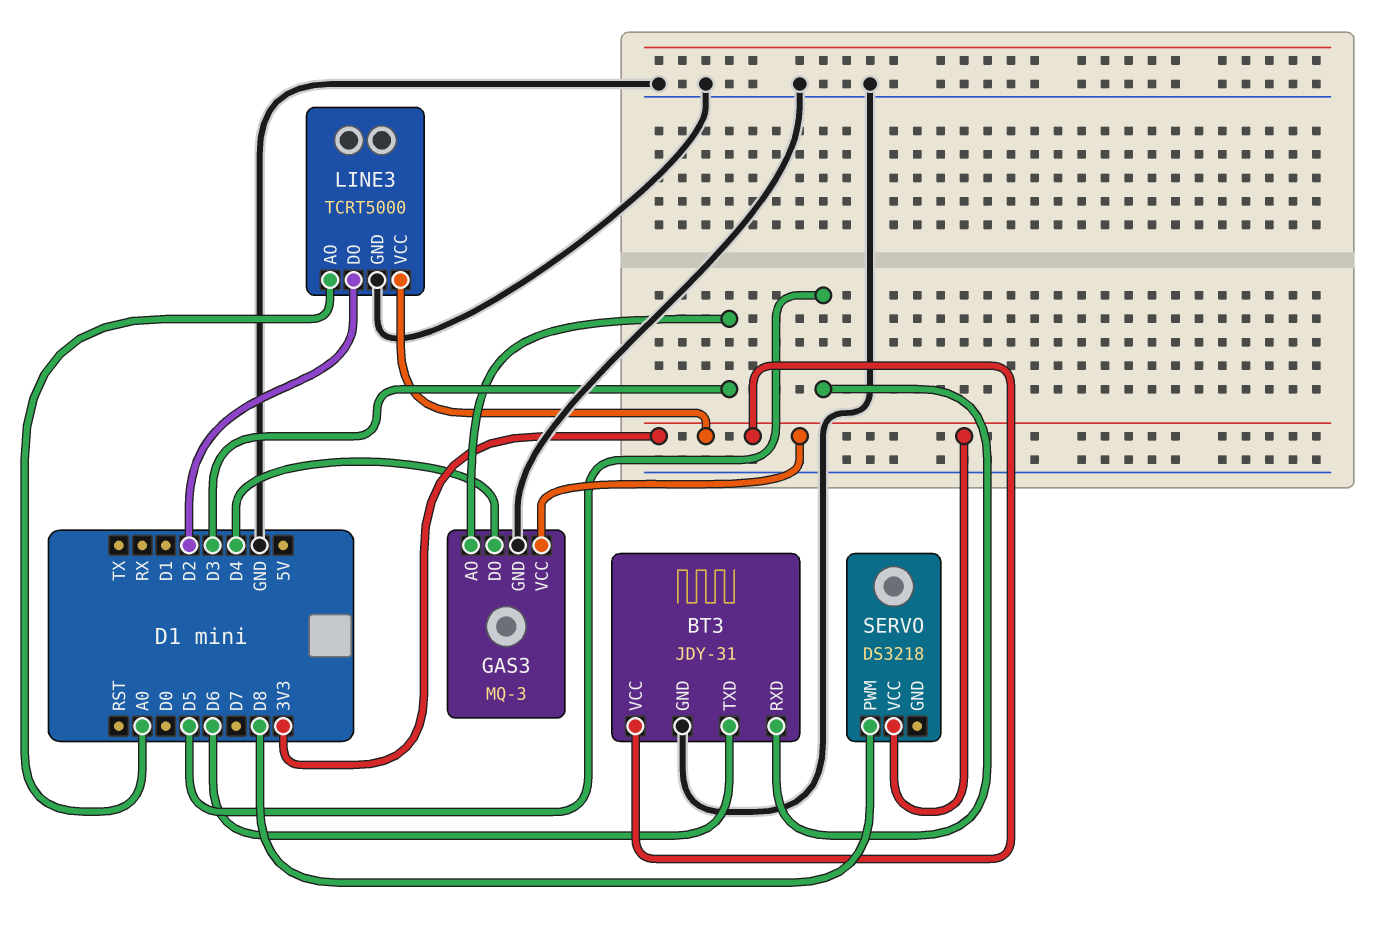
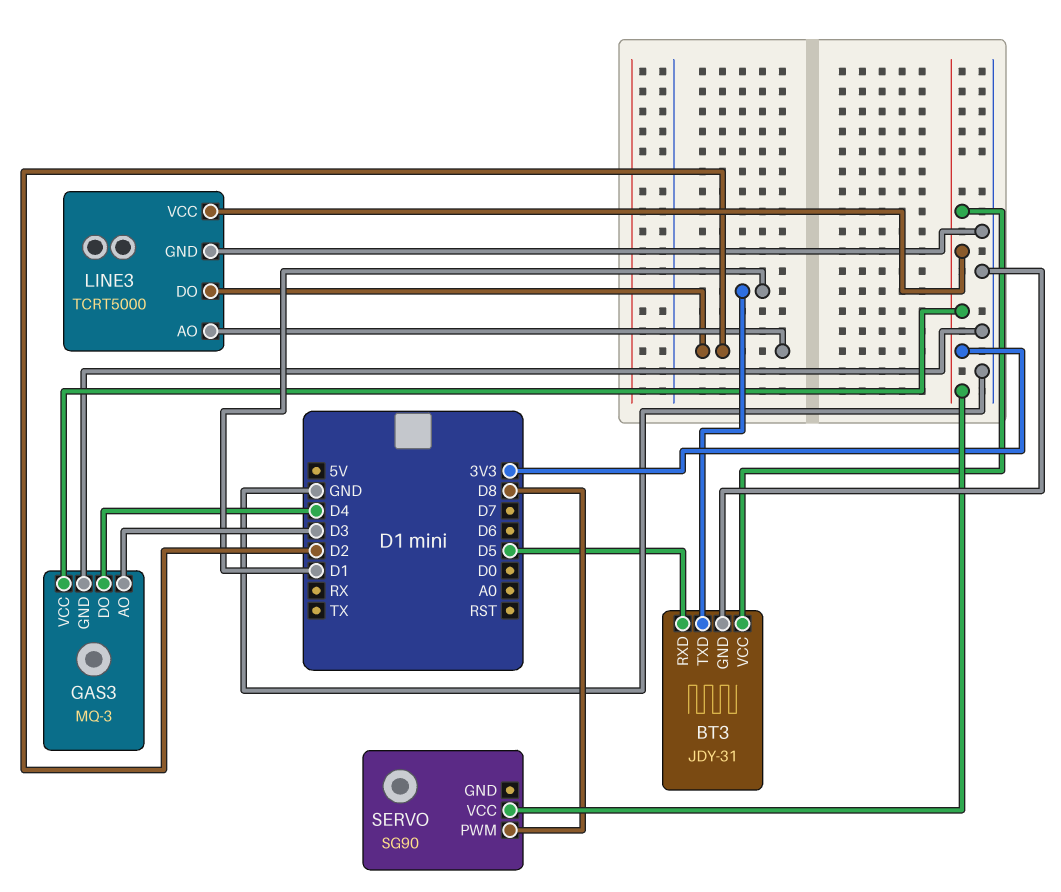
BT3 pin TXD: D6 -> D1
LINE3 pin AO: A0 -> D2
SERVO: DS3218 -> SG90

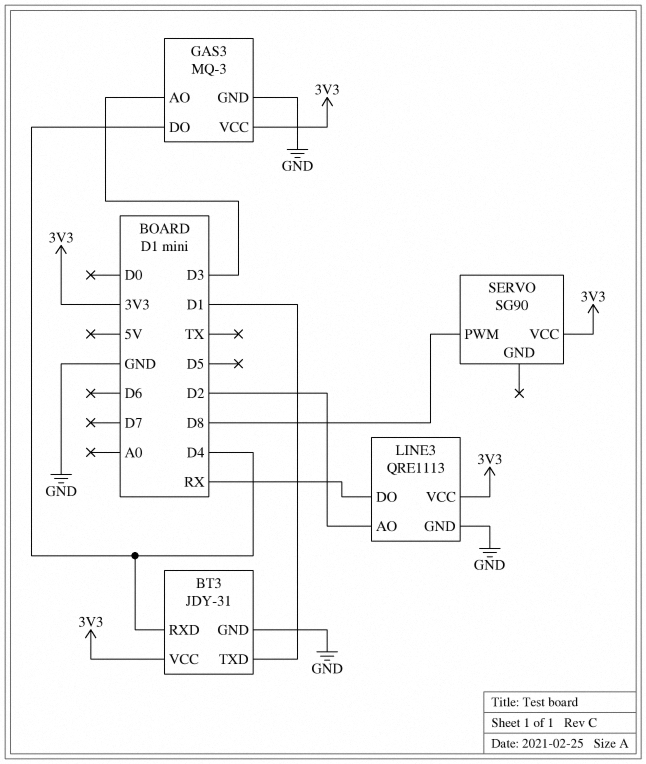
BT3 pin RXD: D5 -> D4
LINE3: TCRT5000 -> QRE1113
LINE3 pin DO: D2 -> RX

